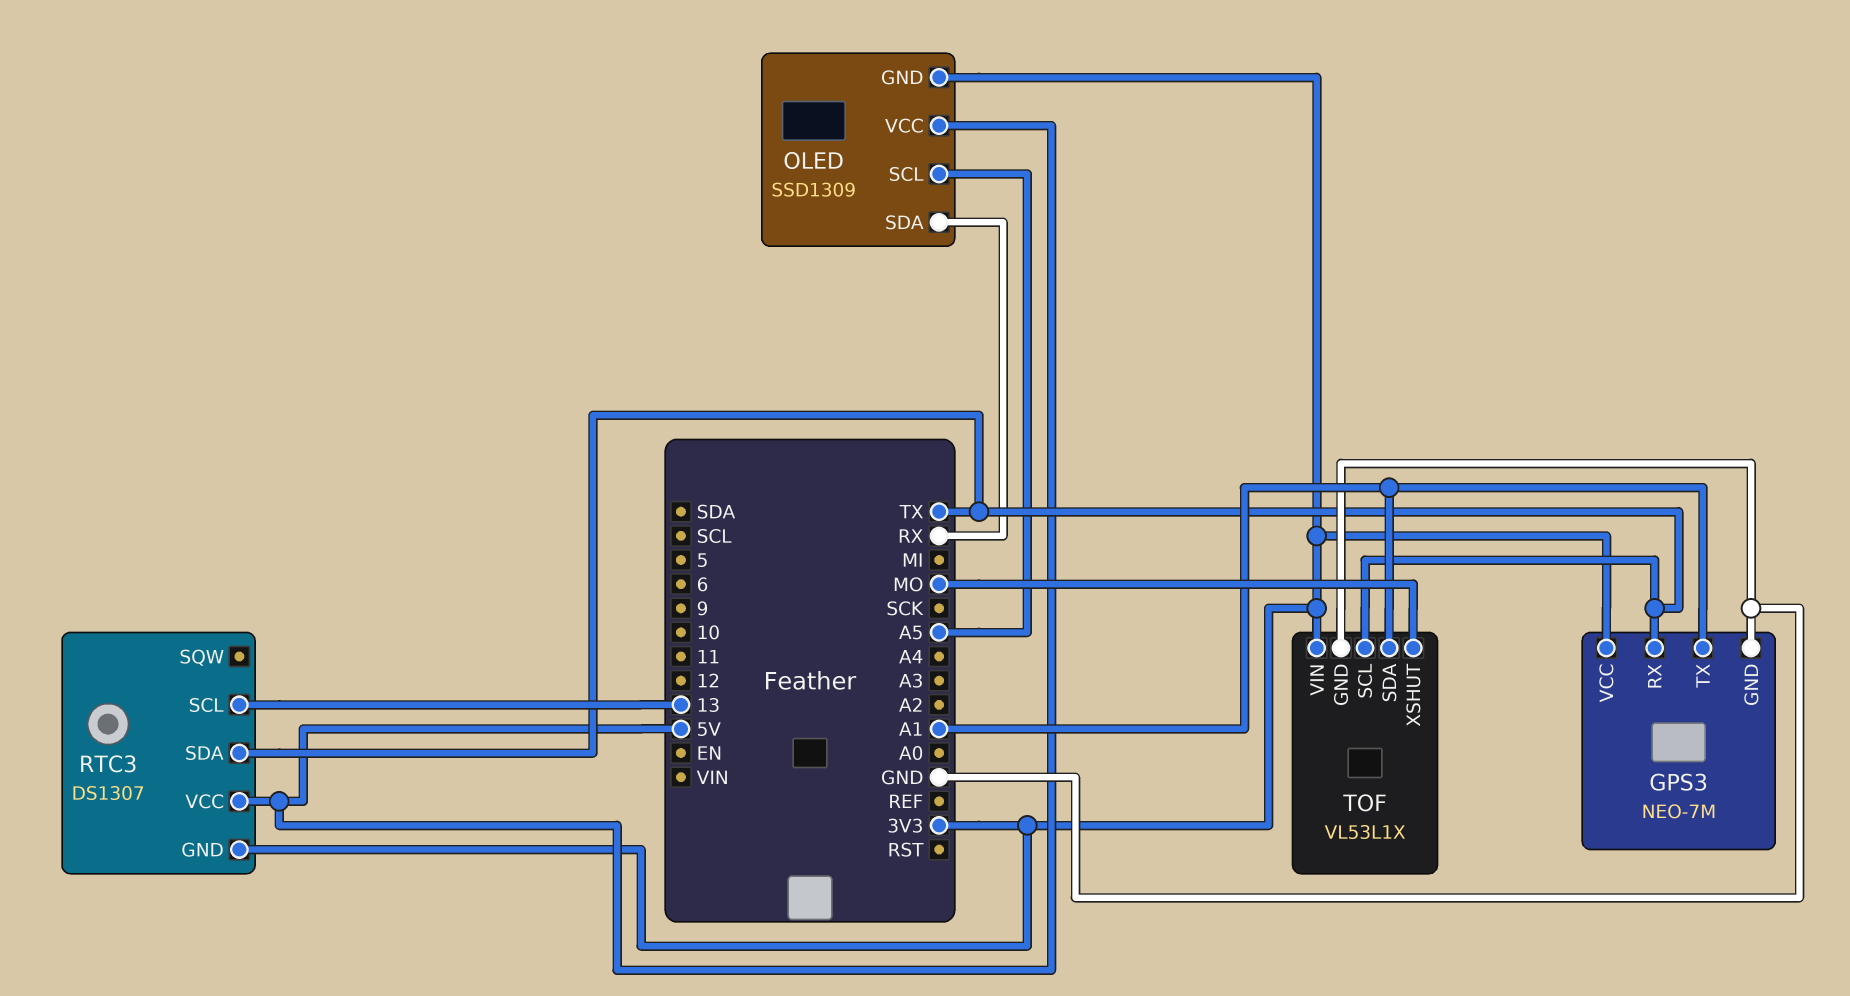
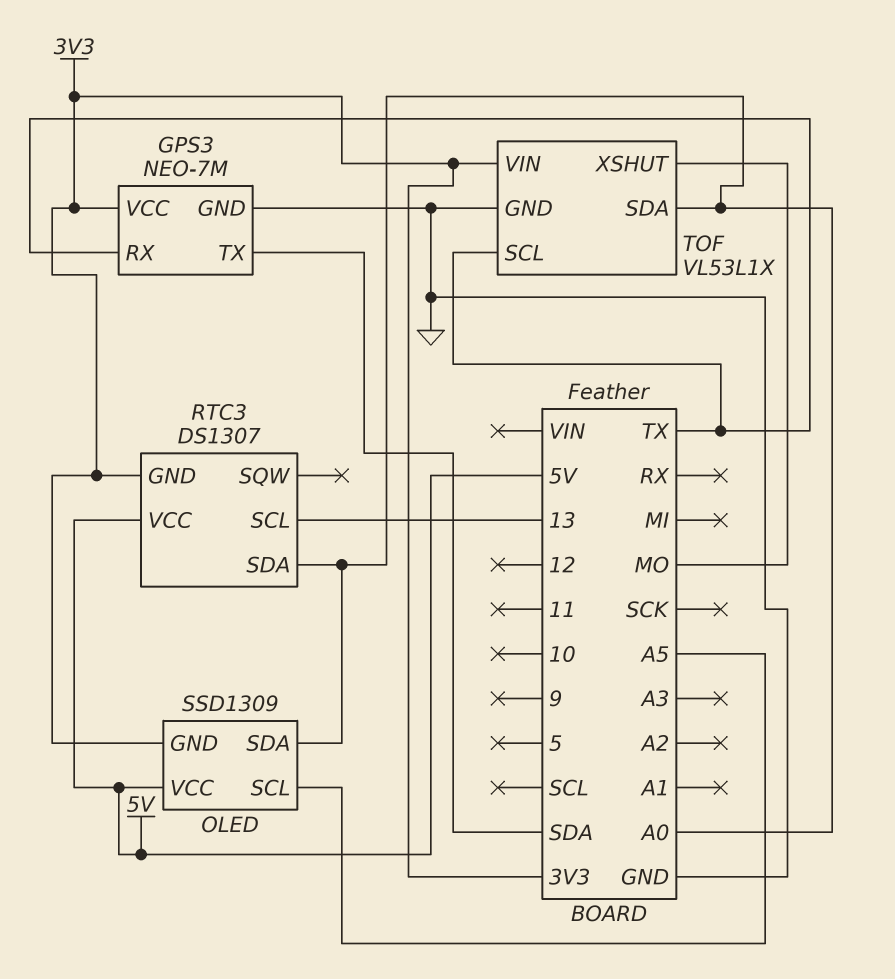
GPS3 pin TX: A1 -> SDA
OLED pin SDA: RX -> A0
RTC3 pin SDA: TX -> A0
TOF pin SDA: A1 -> A0

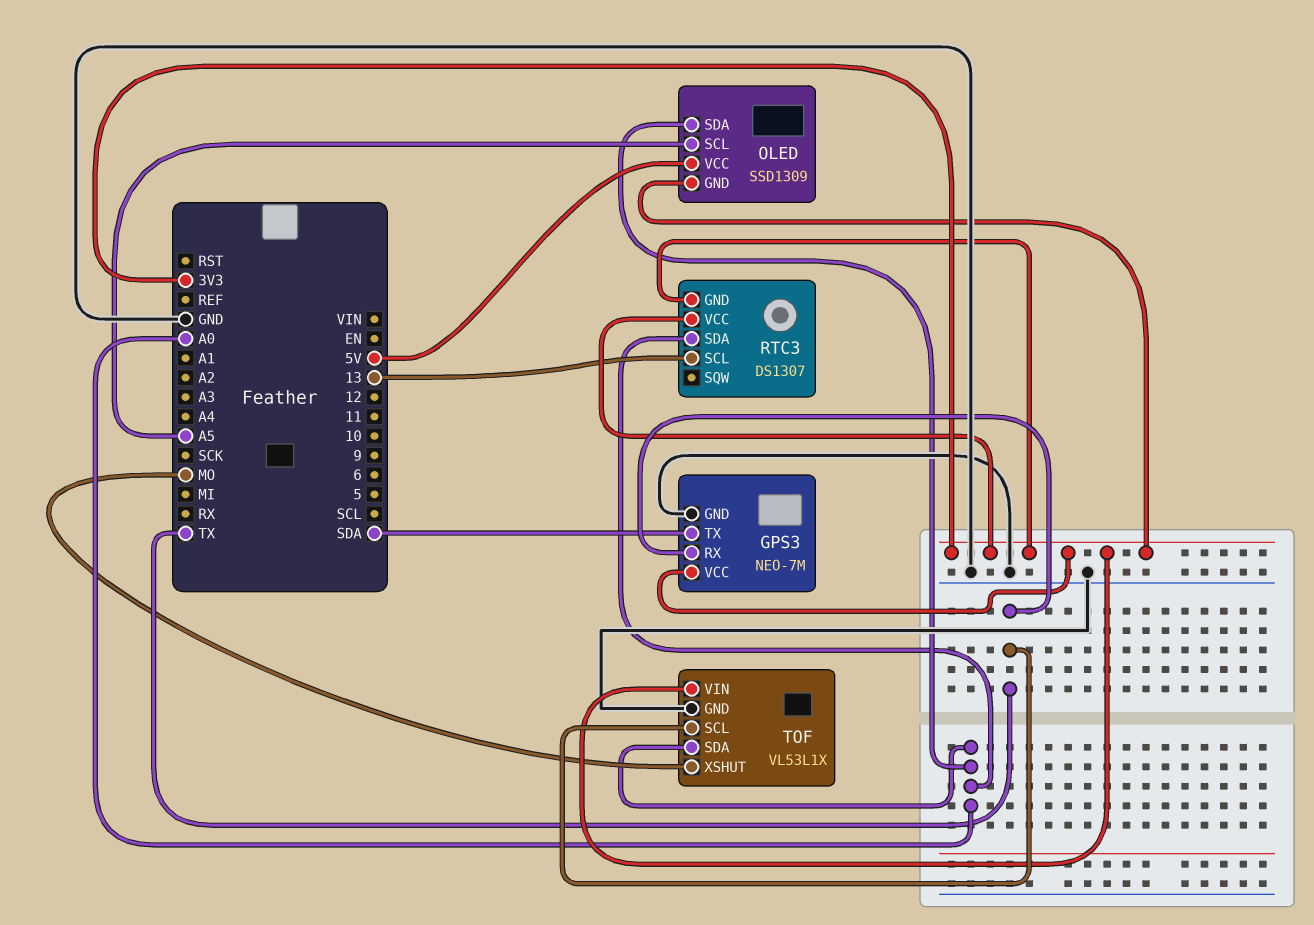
RTC3 pin VCC: 5V -> 3V3

